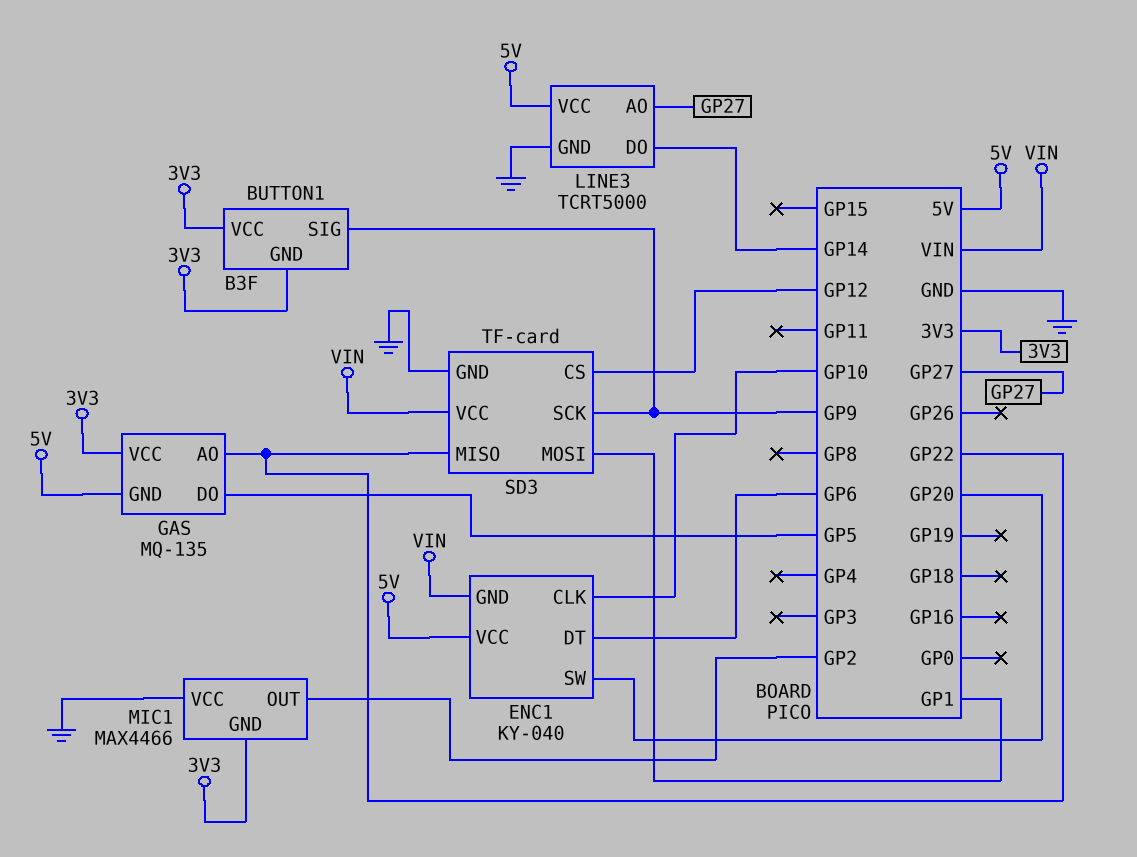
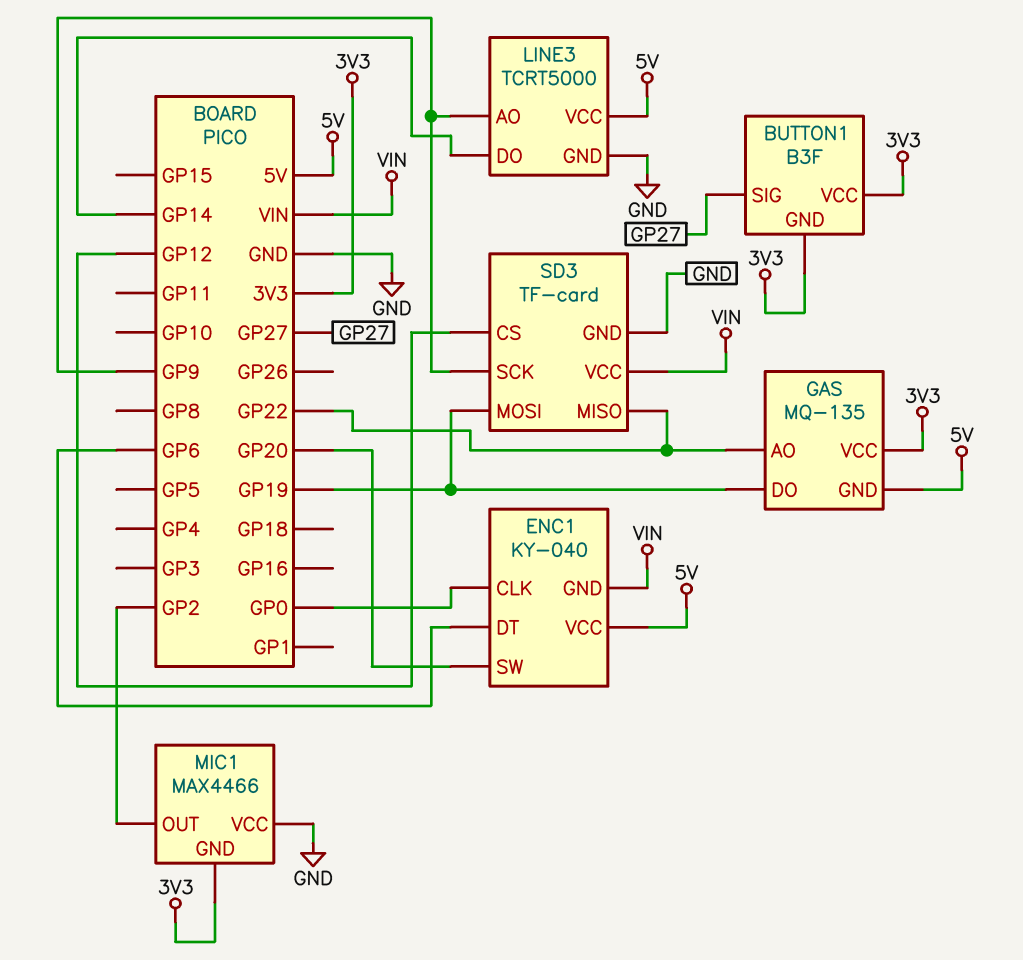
BUTTON1 pin SIG: GP9 -> GP27
ENC1 pin CLK: GP10 -> GP0
GAS pin DO: GP5 -> GP19
LINE3 pin AO: GP27 -> GP9
SD3 pin MOSI: GP1 -> GP19

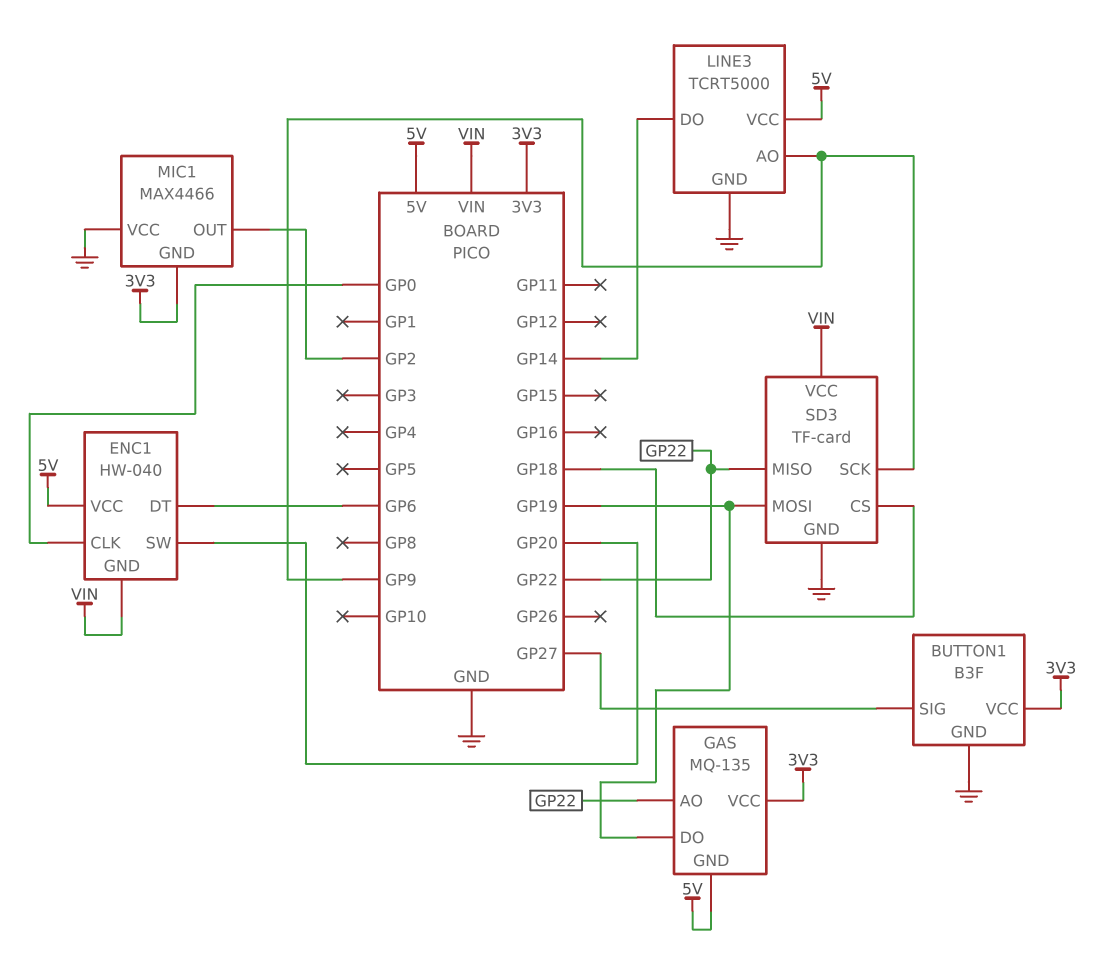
BUTTON1 pin GND: 3V3 -> GND
ENC1: KY-040 -> HW-040
SD3 pin CS: GP12 -> GP18

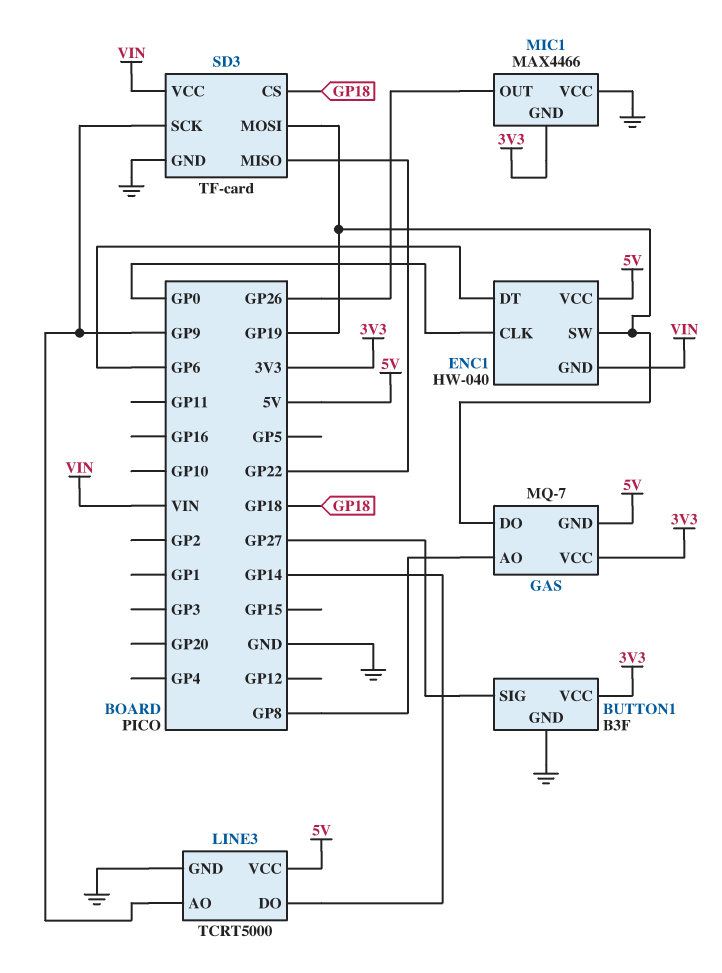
ENC1 pin SW: GP20 -> GP19
GAS: MQ-135 -> MQ-7
GAS pin AO: GP22 -> GP8
MIC1 pin OUT: GP2 -> GP26

